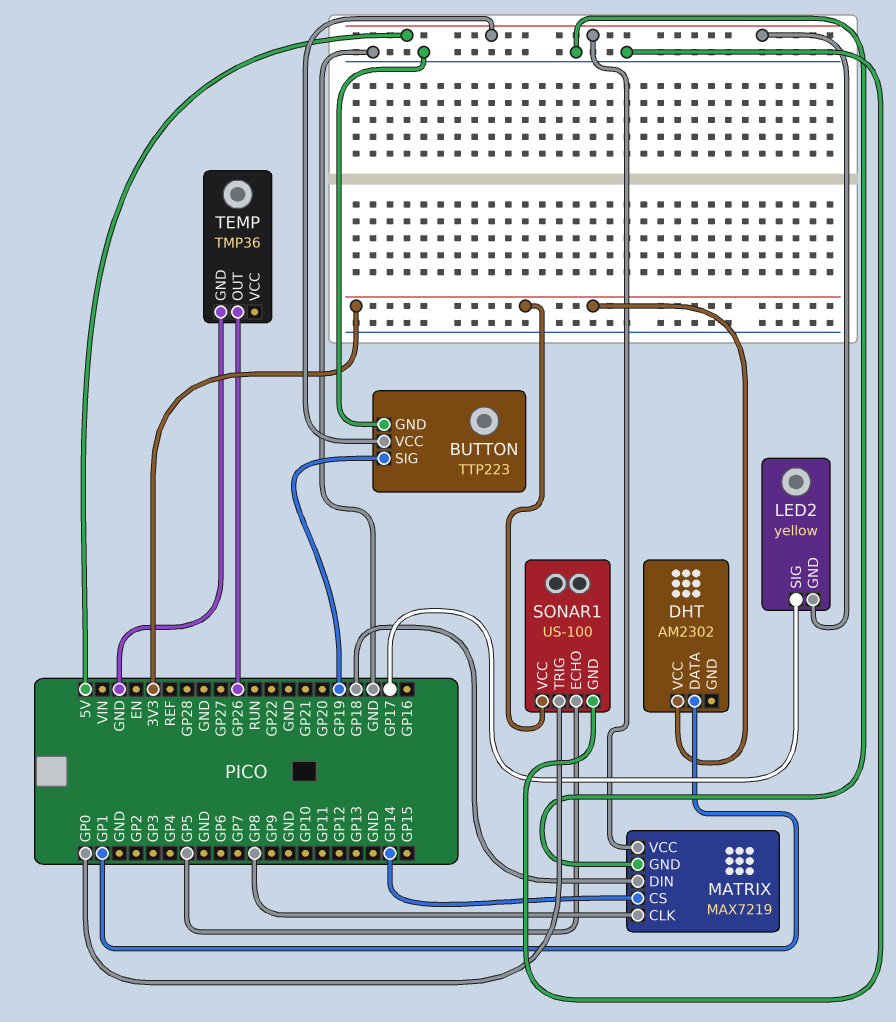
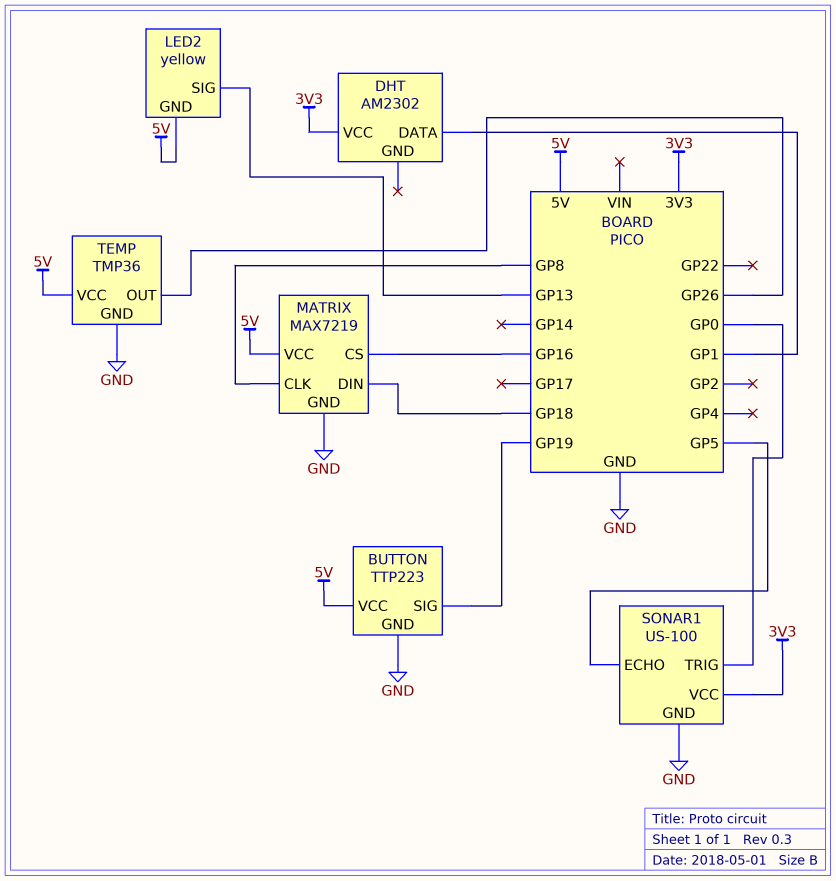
LED2 pin SIG: GP17 -> GP13
MATRIX pin CS: GP14 -> GP16
TEMP pin VCC: none -> 5V

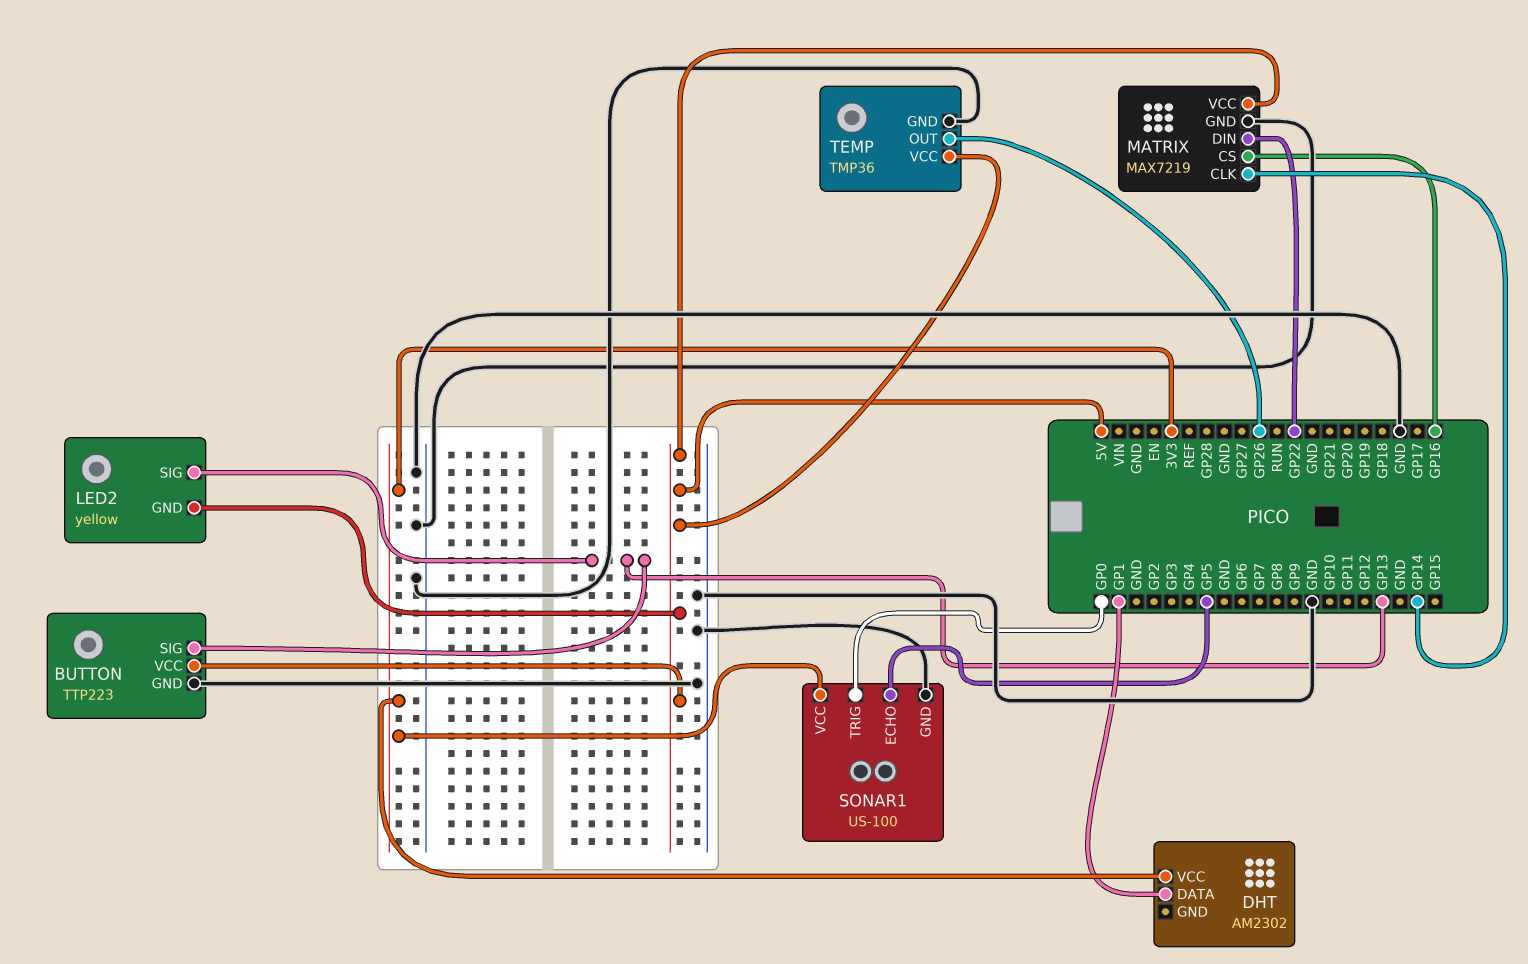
BUTTON pin SIG: GP19 -> GP13
MATRIX pin CLK: GP8 -> GP14
MATRIX pin DIN: GP18 -> GP22

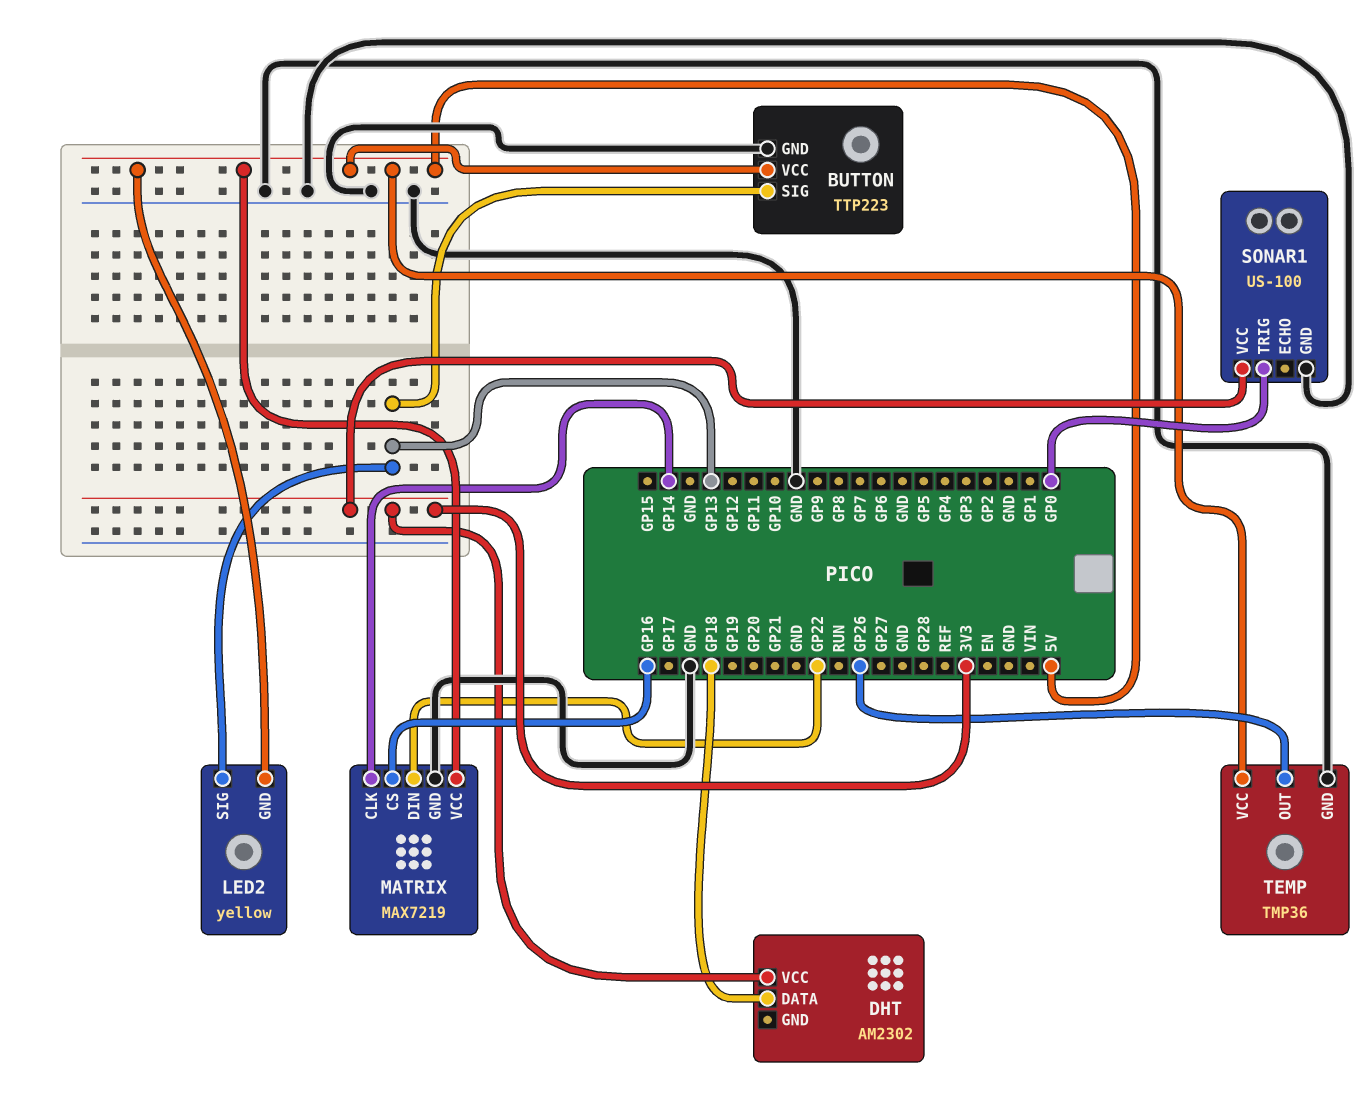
DHT pin DATA: GP1 -> GP18
SONAR1 pin ECHO: GP5 -> none

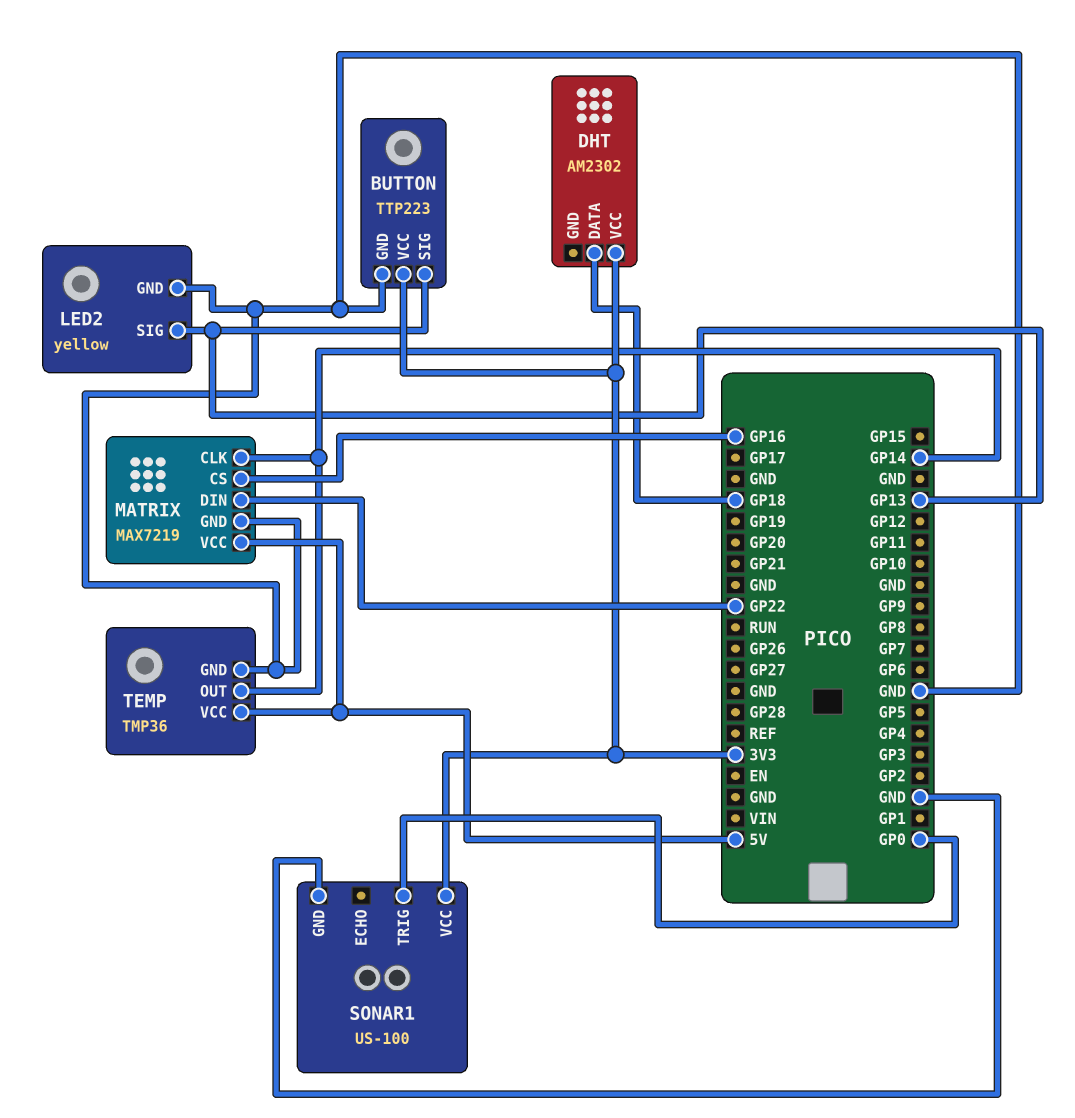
BUTTON pin VCC: 5V -> 3V3
LED2 pin GND: 5V -> GND
TEMP pin OUT: GP26 -> GP14

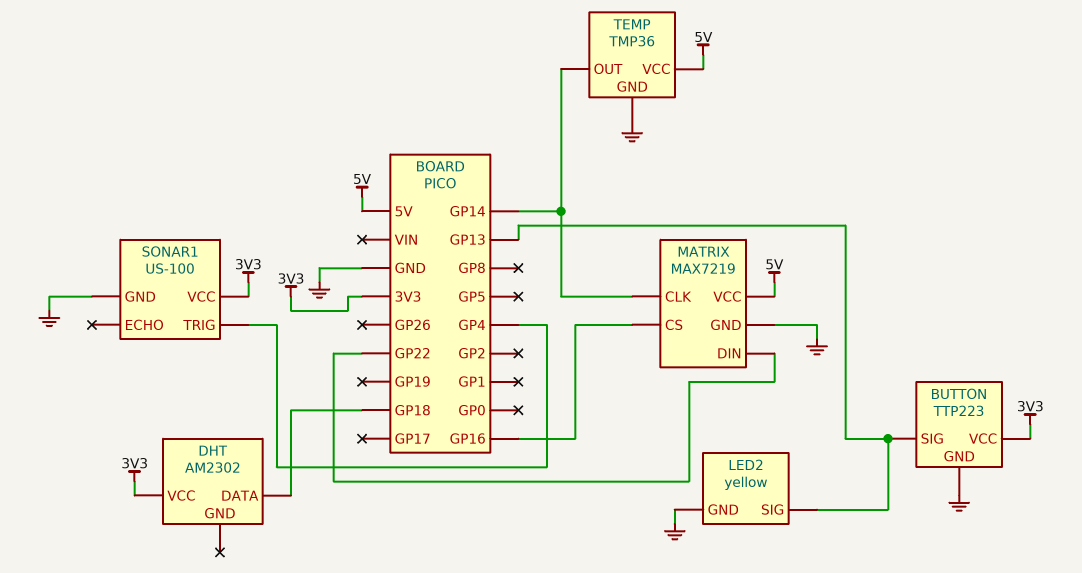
SONAR1 pin TRIG: GP0 -> GP4

